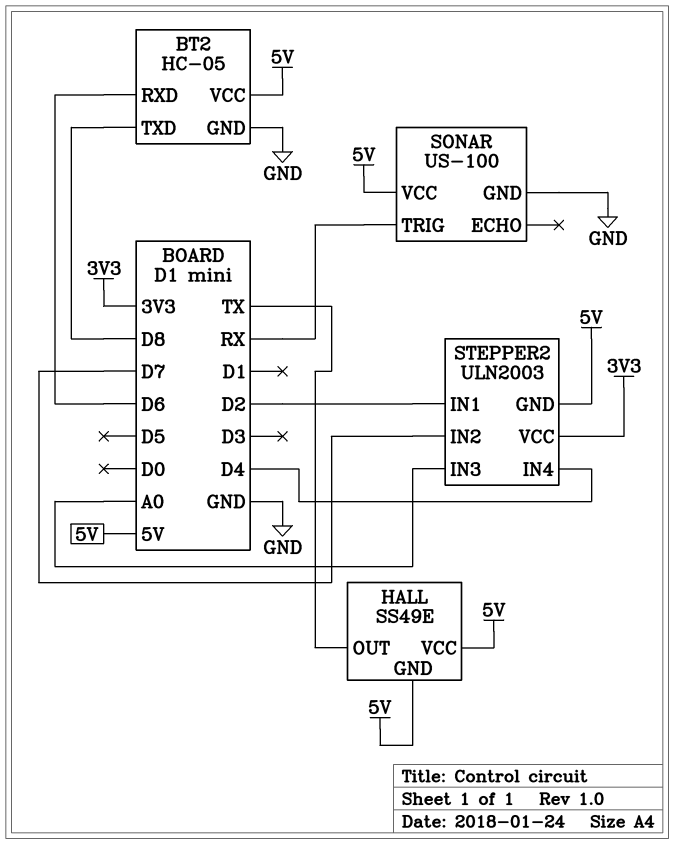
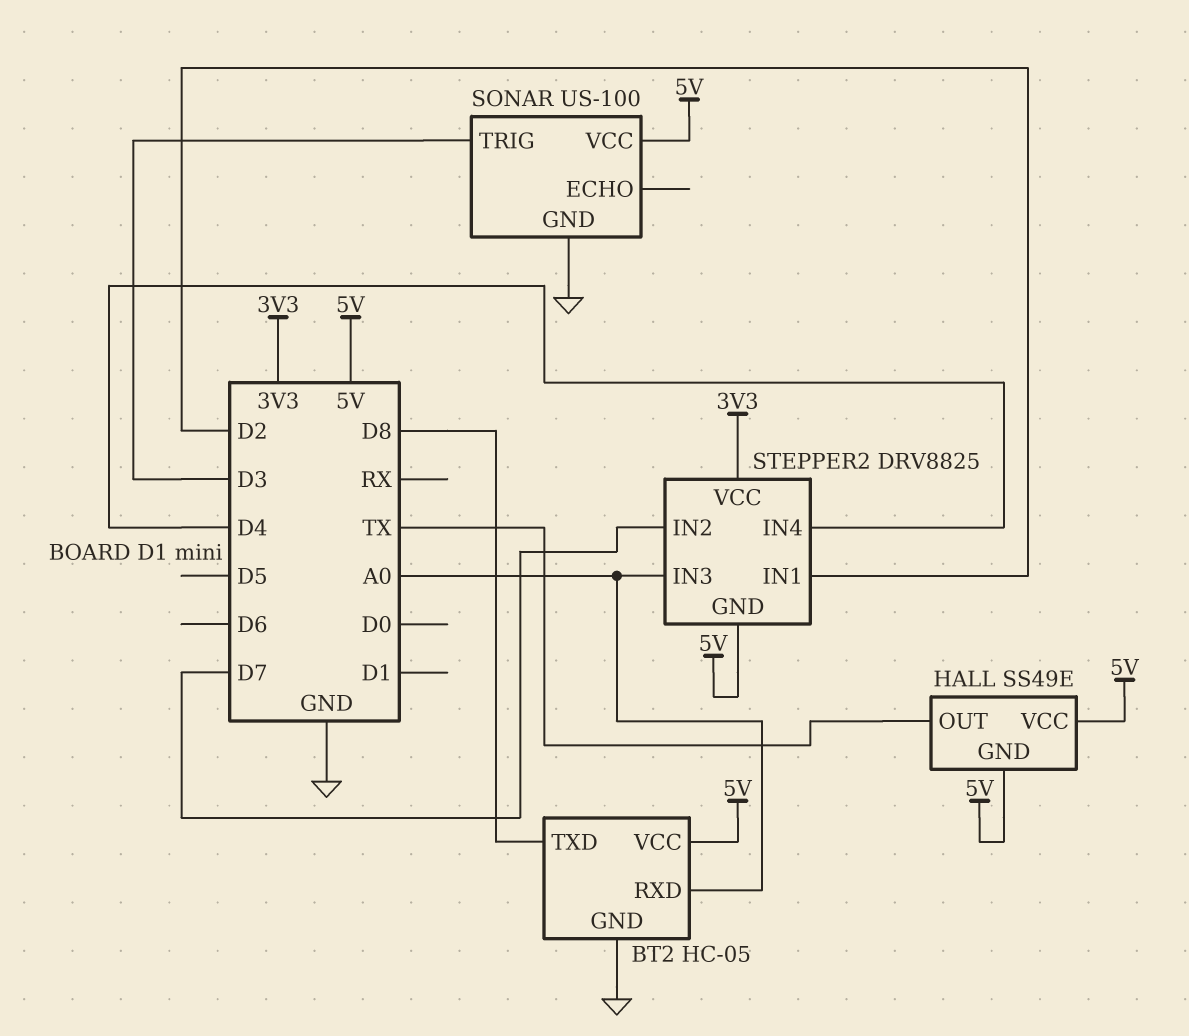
BT2 pin RXD: D6 -> A0
SONAR pin TRIG: RX -> D3
STEPPER2: ULN2003 -> DRV8825

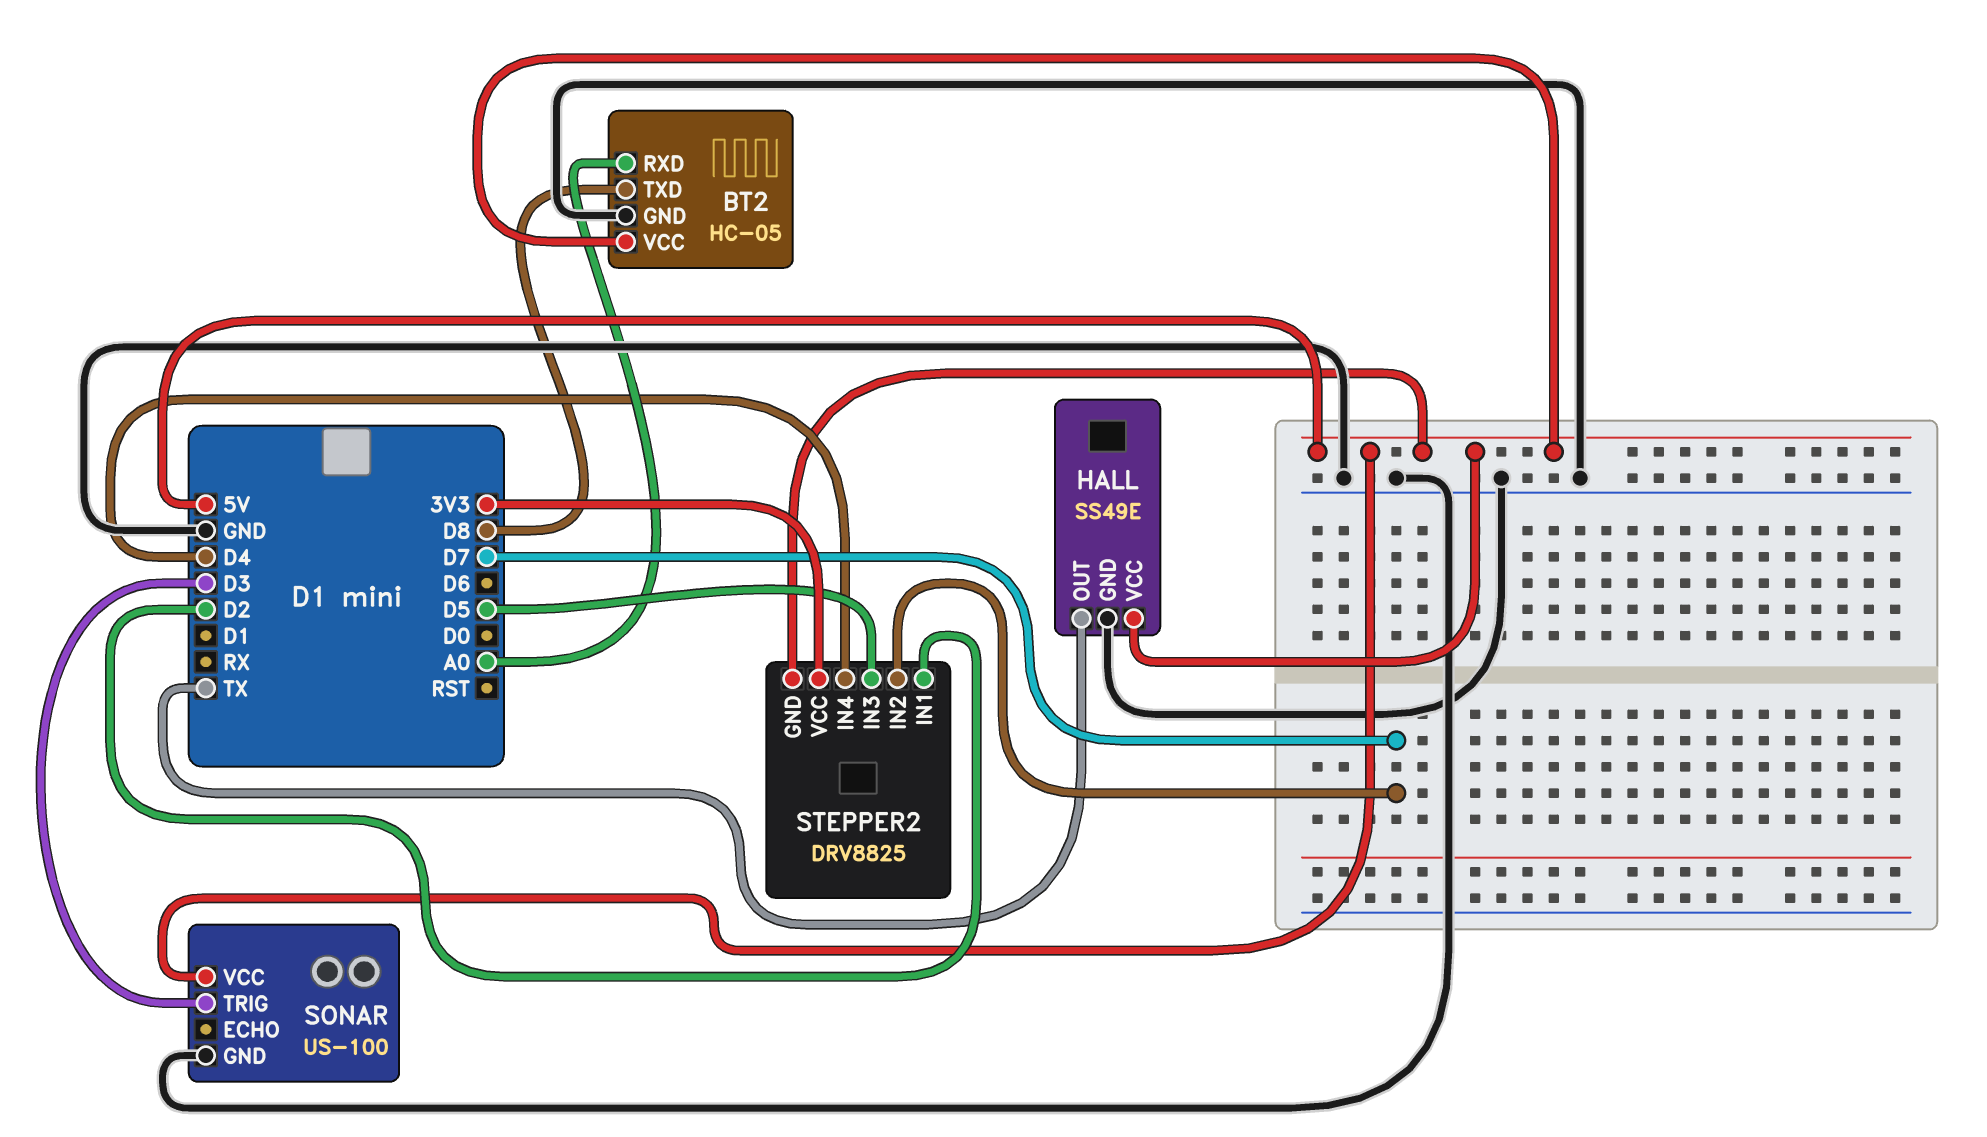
HALL pin GND: 5V -> GND
STEPPER2 pin IN3: A0 -> D5

